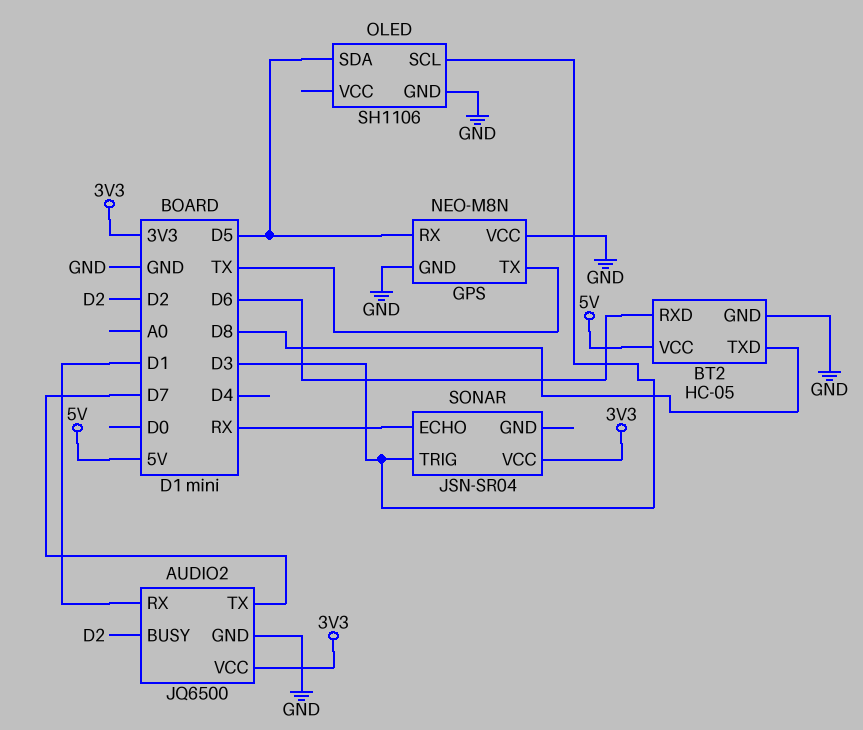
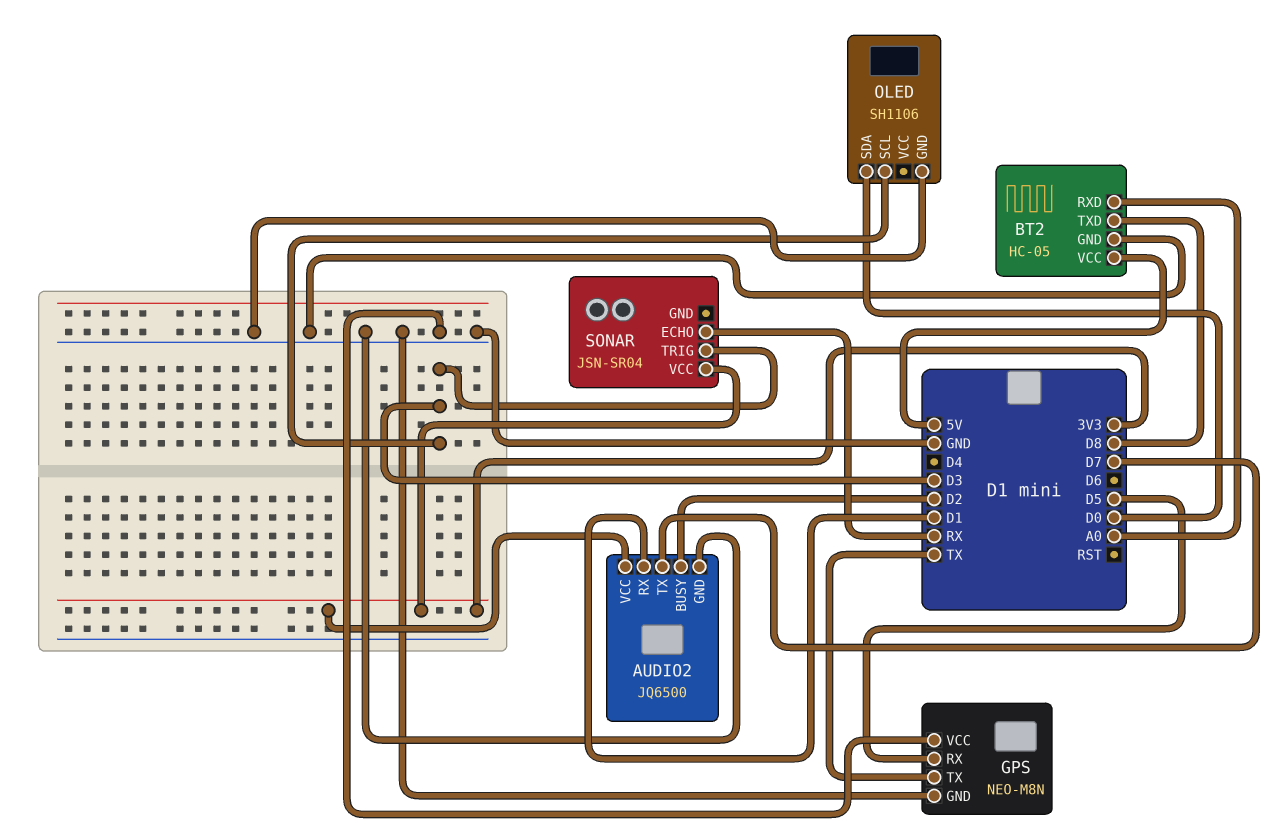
BT2 pin RXD: D6 -> A0
OLED pin SDA: D5 -> D0

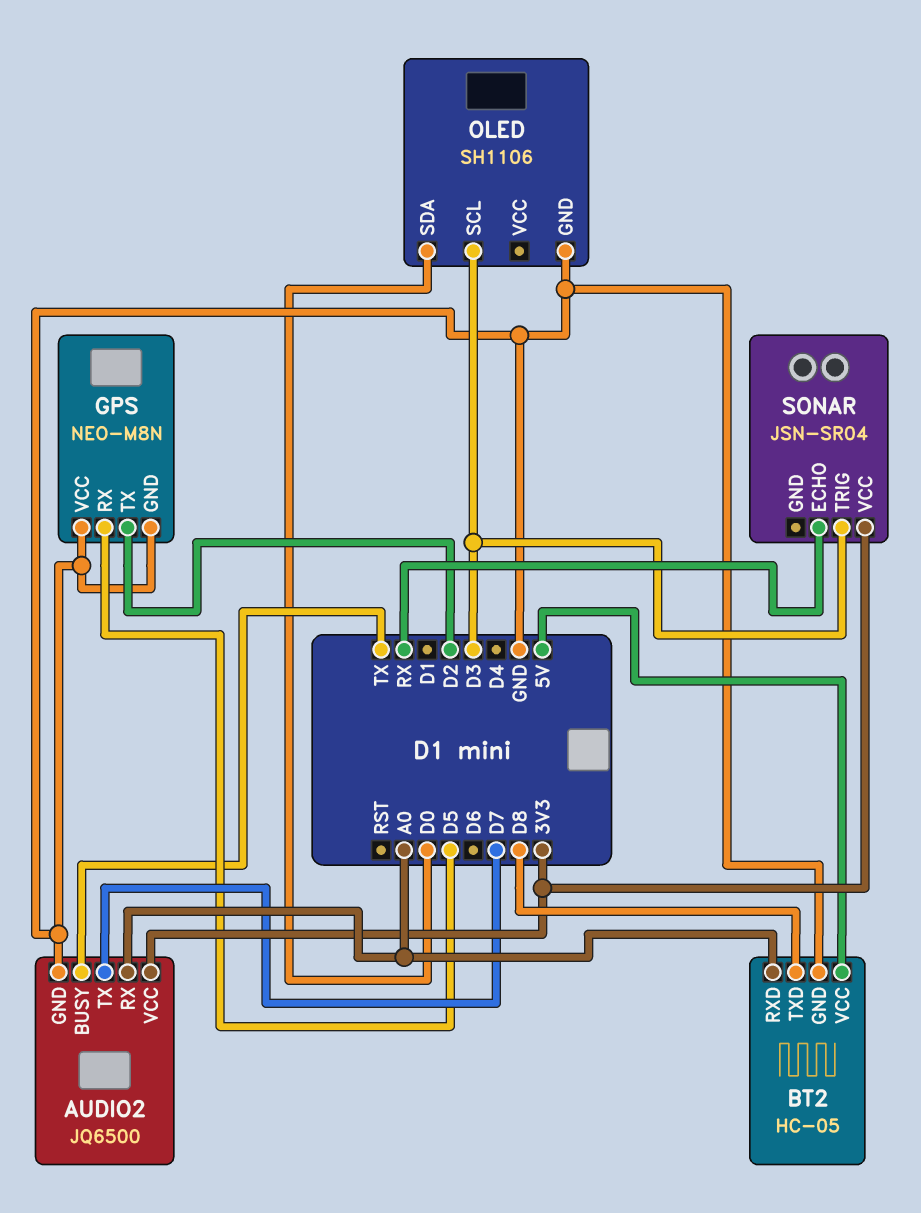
AUDIO2 pin BUSY: D2 -> TX
AUDIO2 pin RX: D1 -> A0
GPS pin TX: TX -> D2

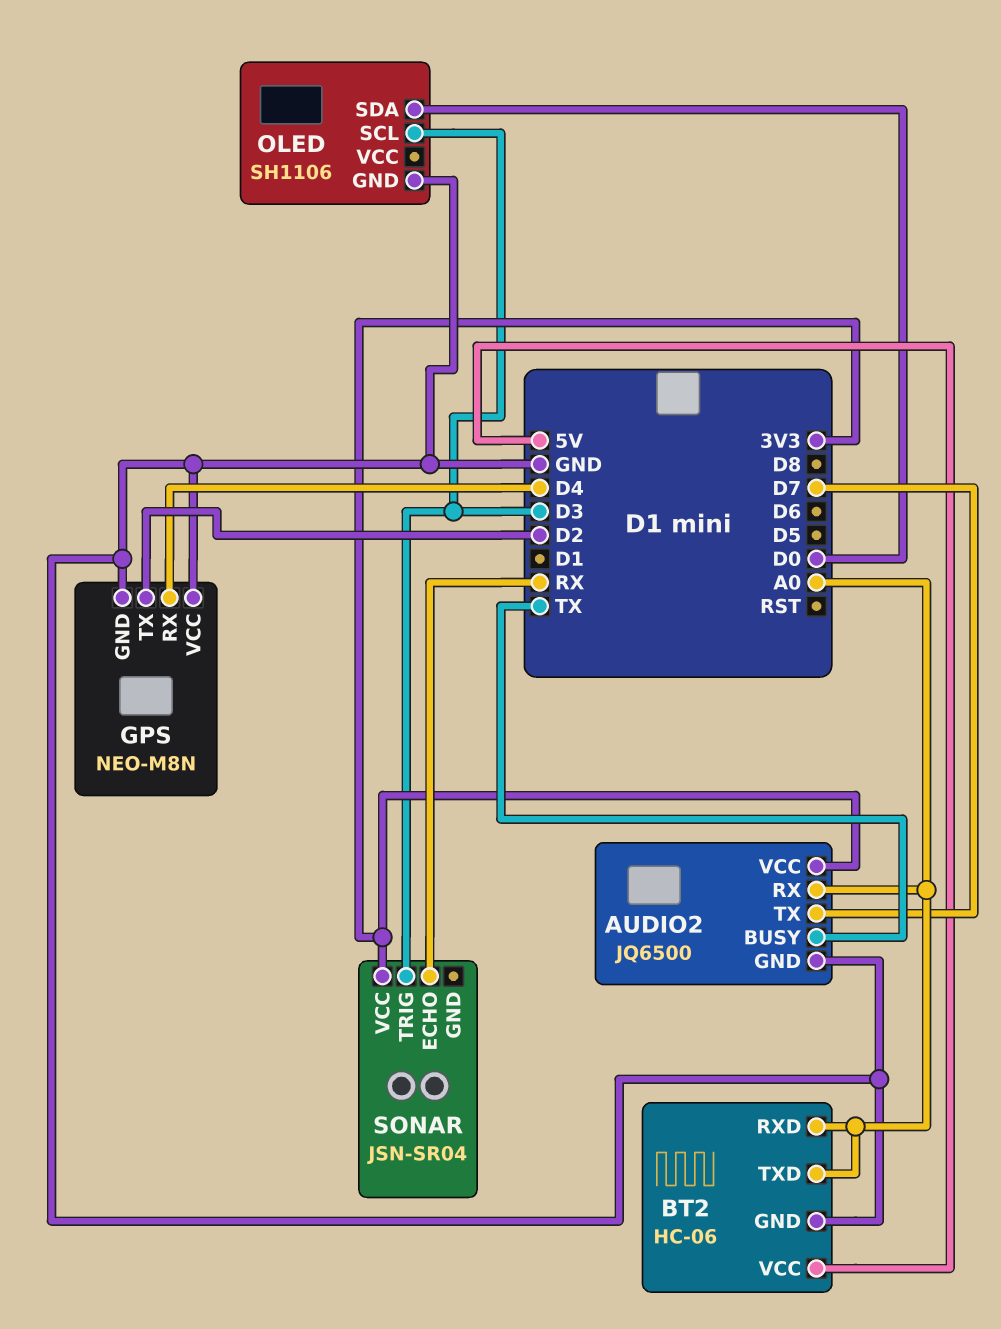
BT2: HC-05 -> HC-06
BT2 pin TXD: D8 -> A0
GPS pin RX: D5 -> D4

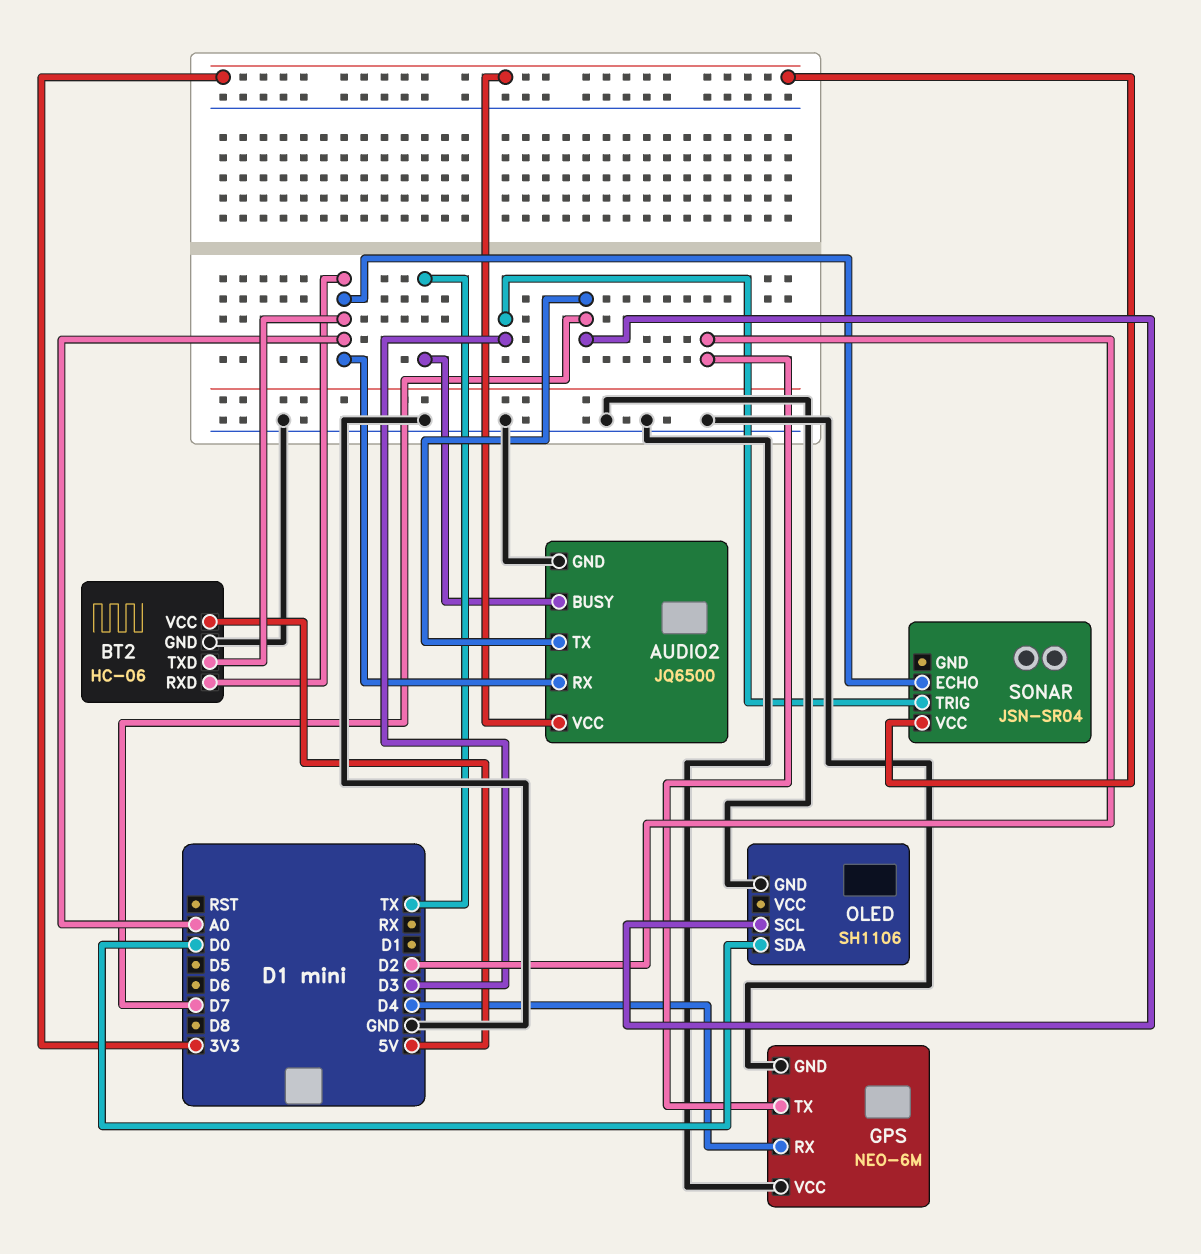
GPS: NEO-M8N -> NEO-6M
OLED pin SCL: D3 -> D7
SONAR pin ECHO: RX -> A0

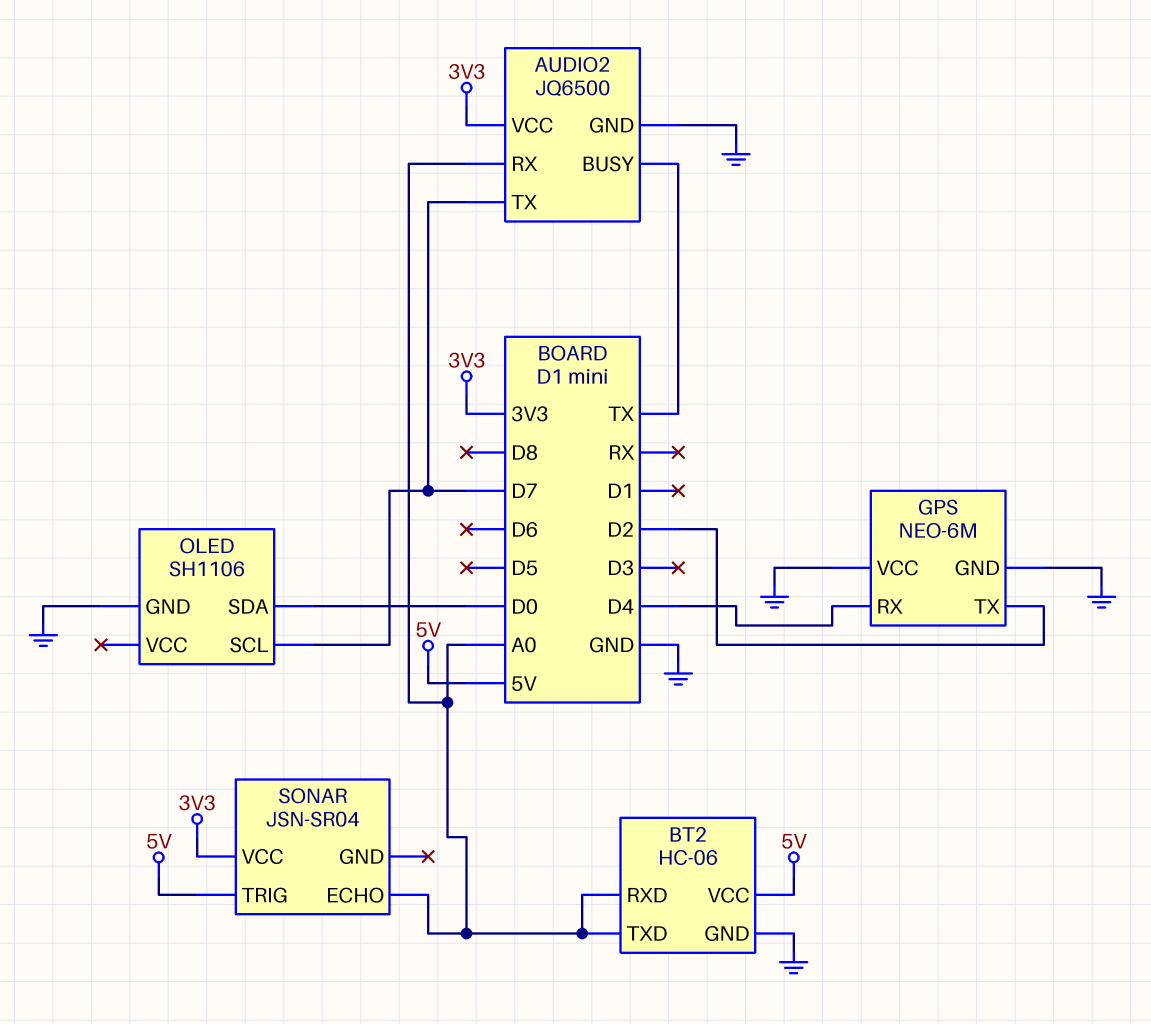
SONAR pin TRIG: D3 -> 5V

